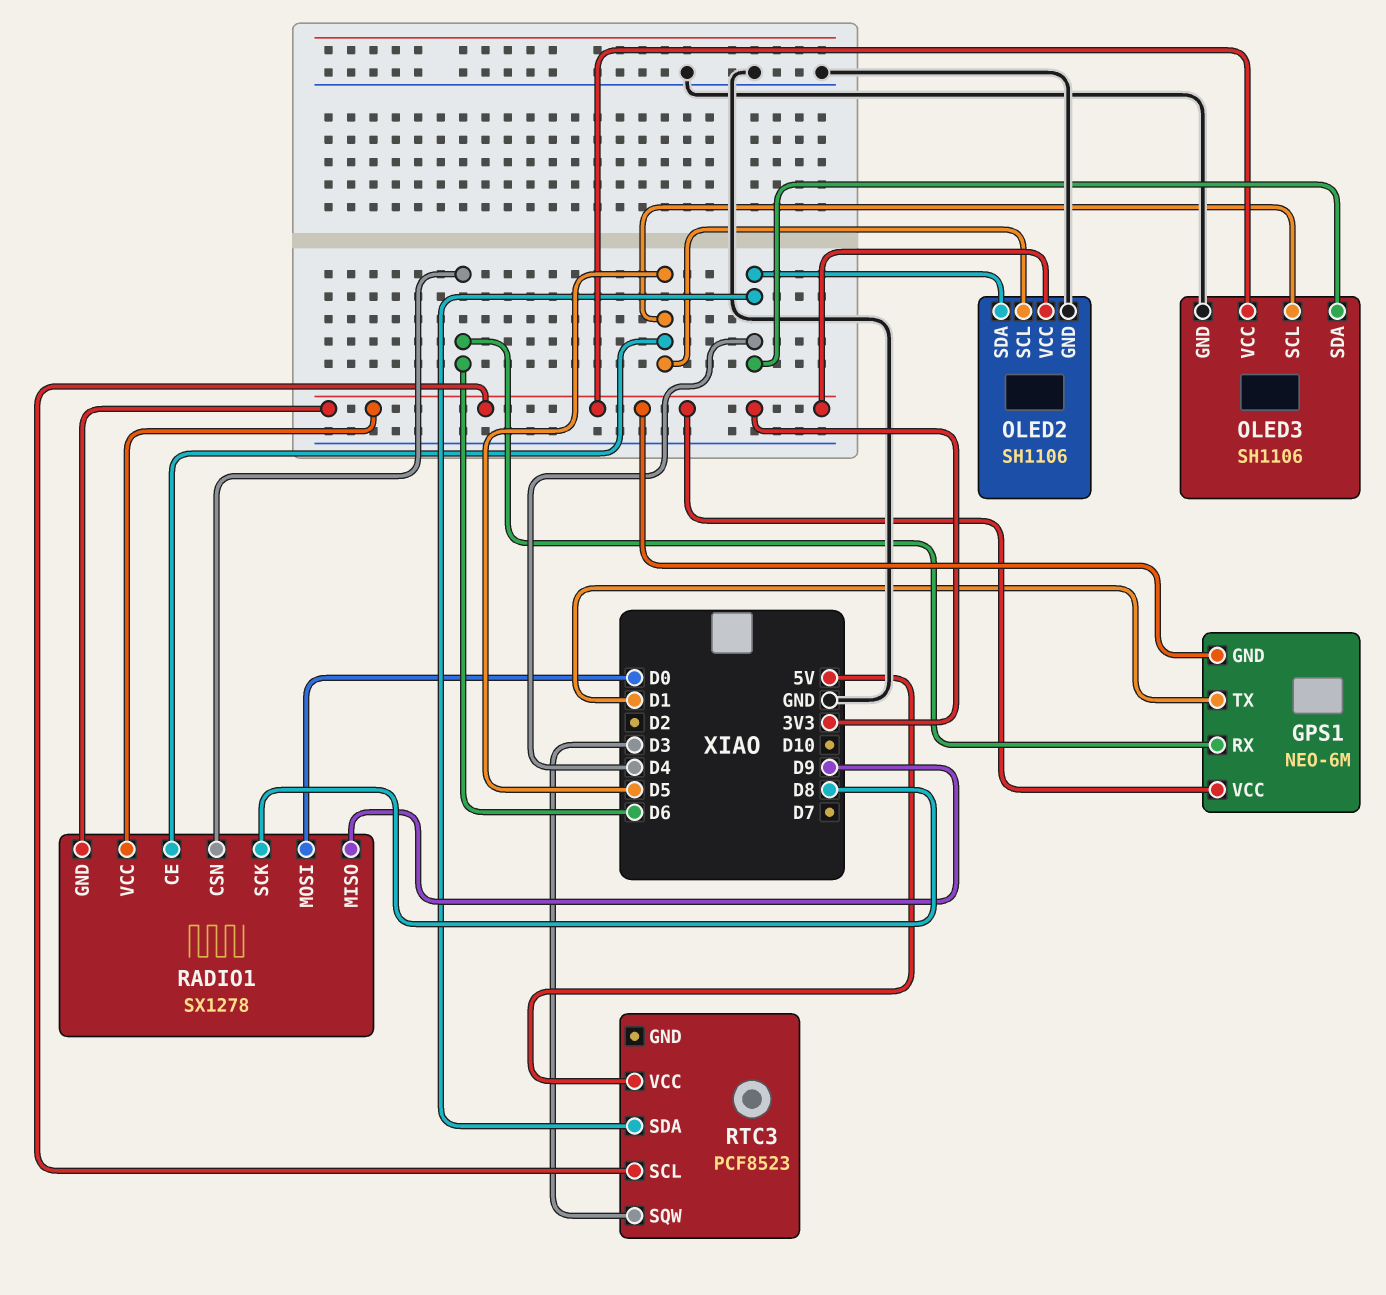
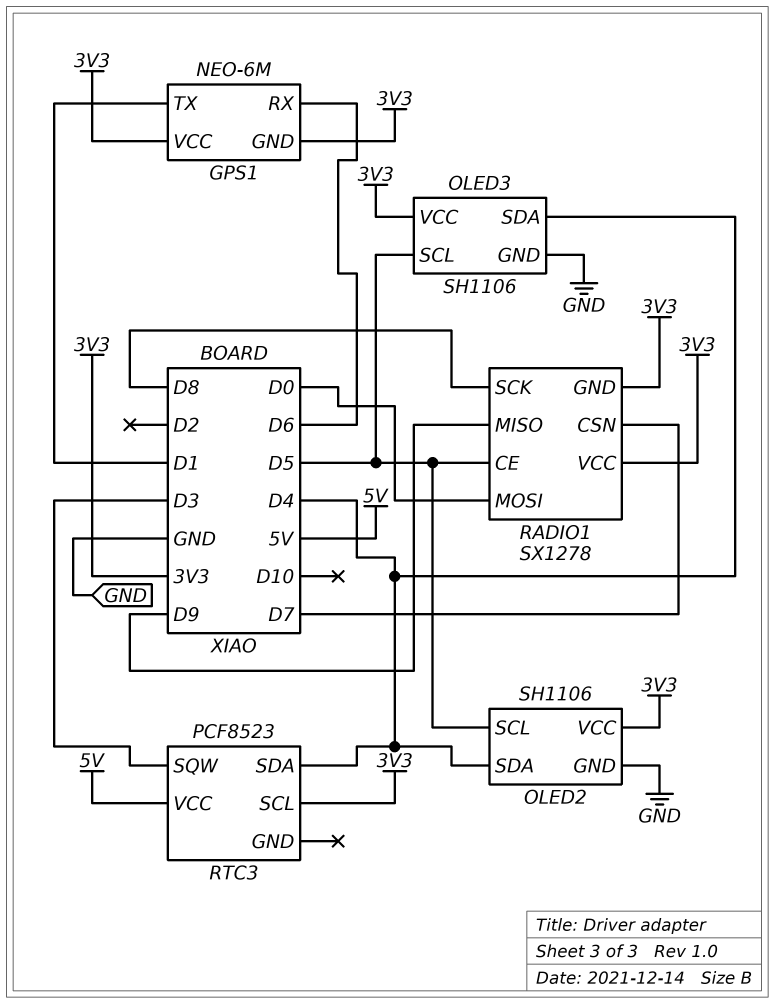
RADIO1 pin CSN: D6 -> D7

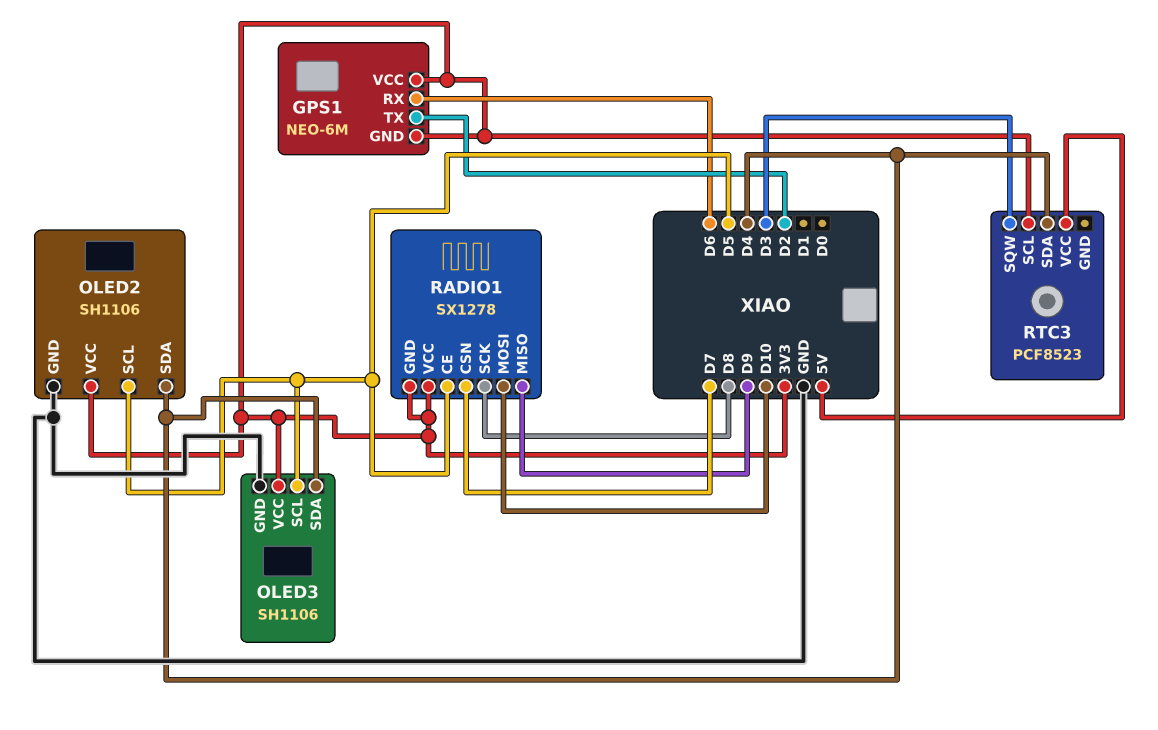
GPS1 pin TX: D1 -> D2
RADIO1 pin MOSI: D0 -> D10

